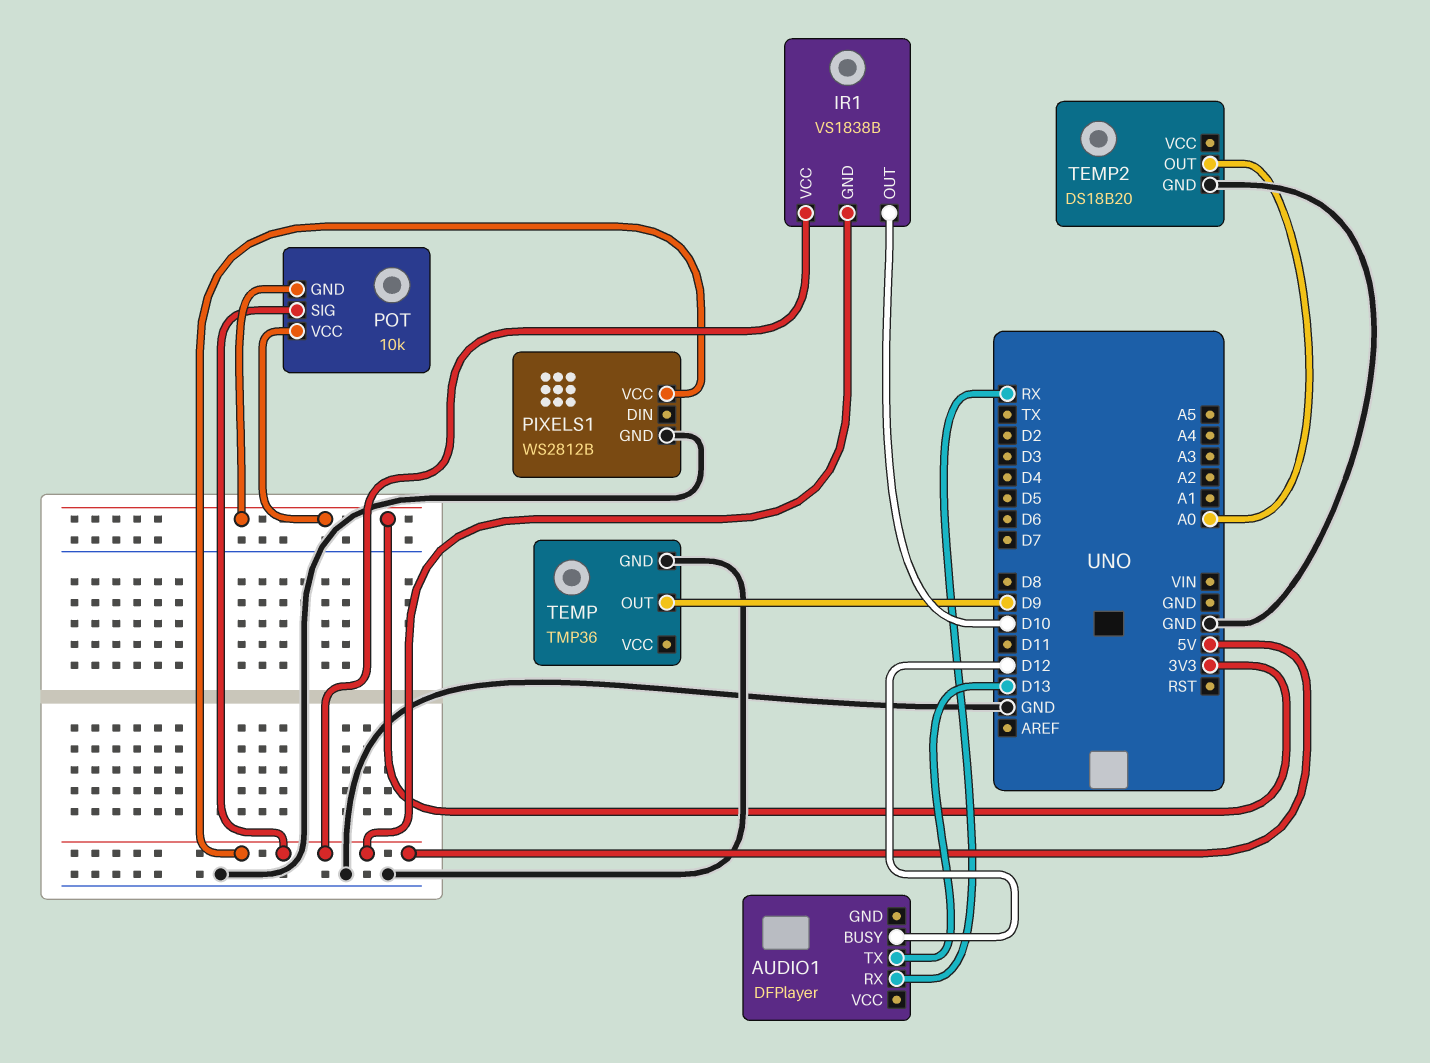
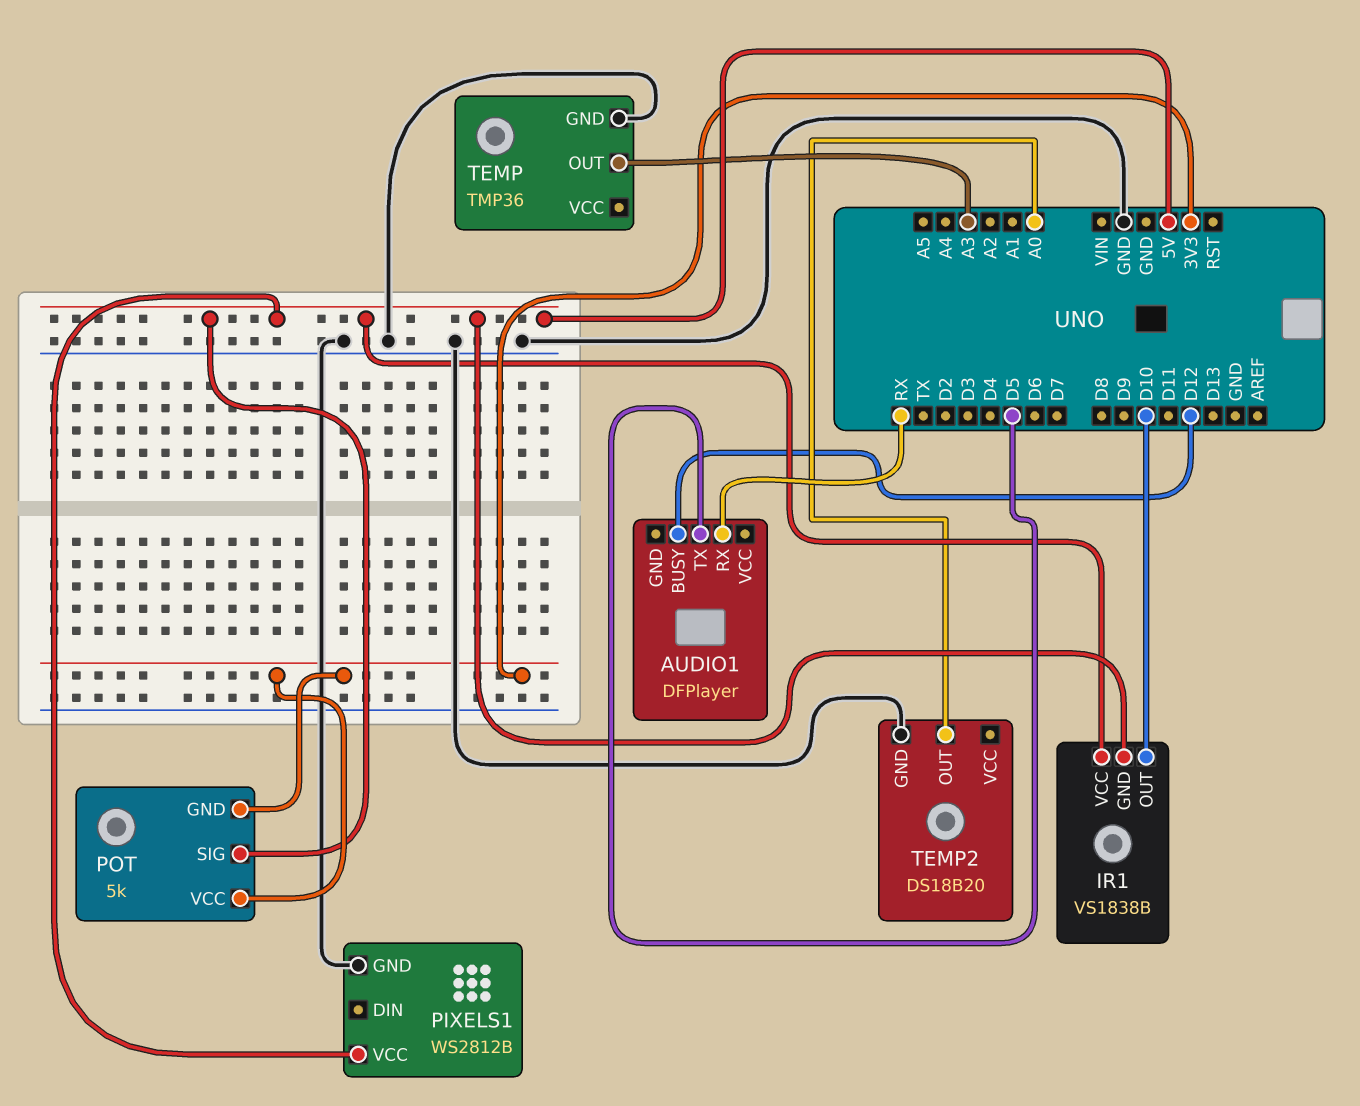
AUDIO1 pin TX: D13 -> D5
POT: 10k -> 5k
TEMP pin OUT: D9 -> A3

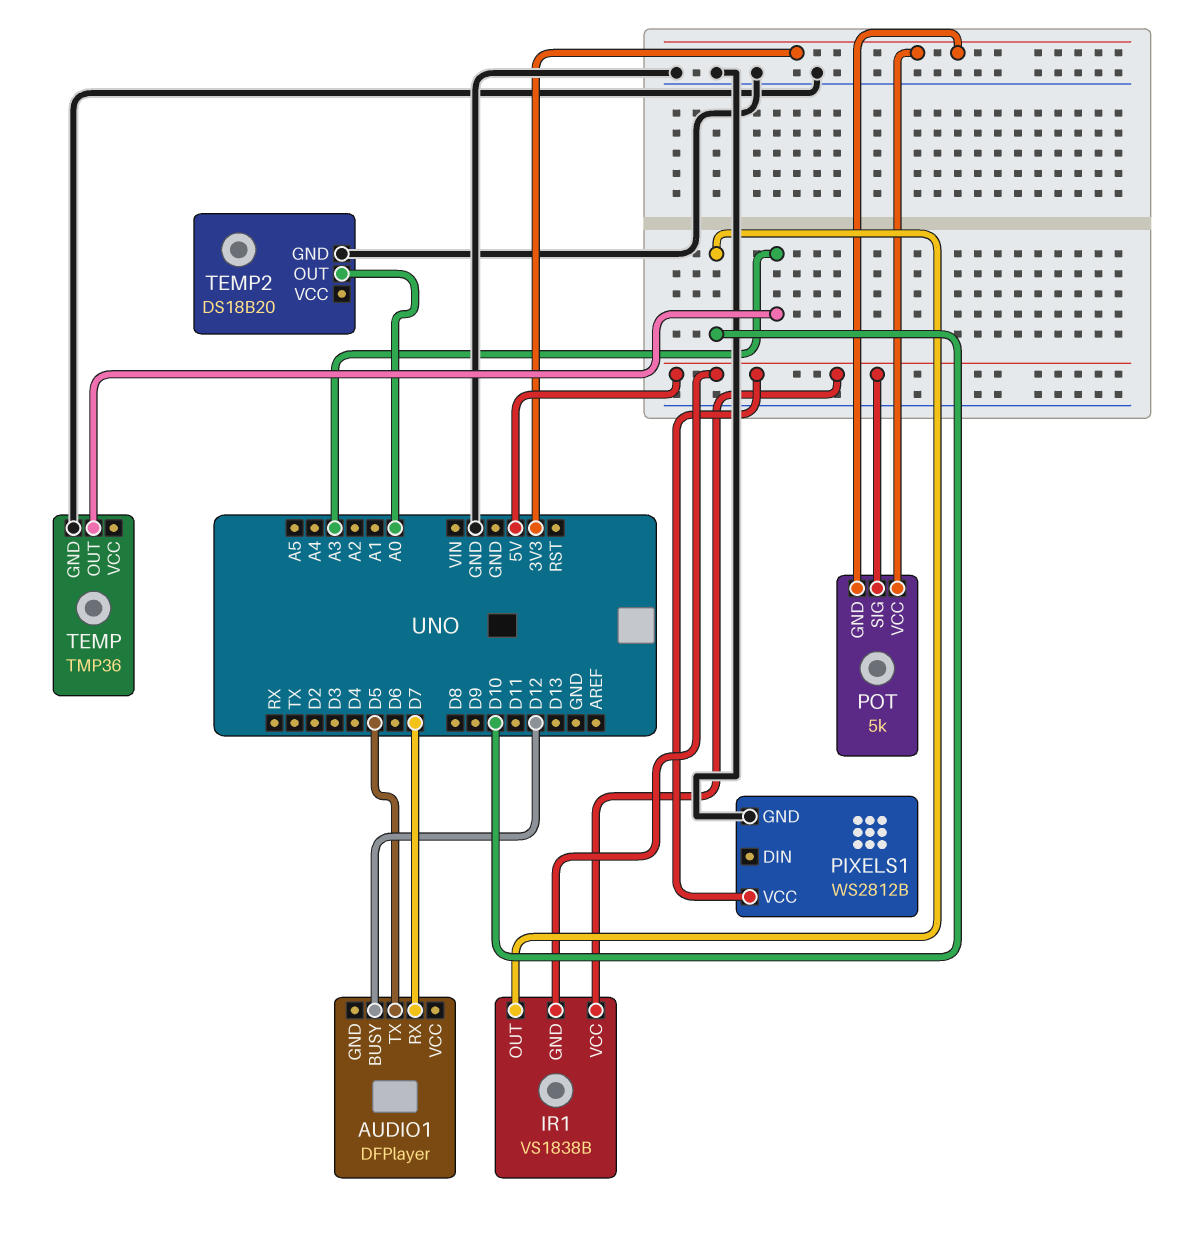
AUDIO1 pin RX: RX -> D7

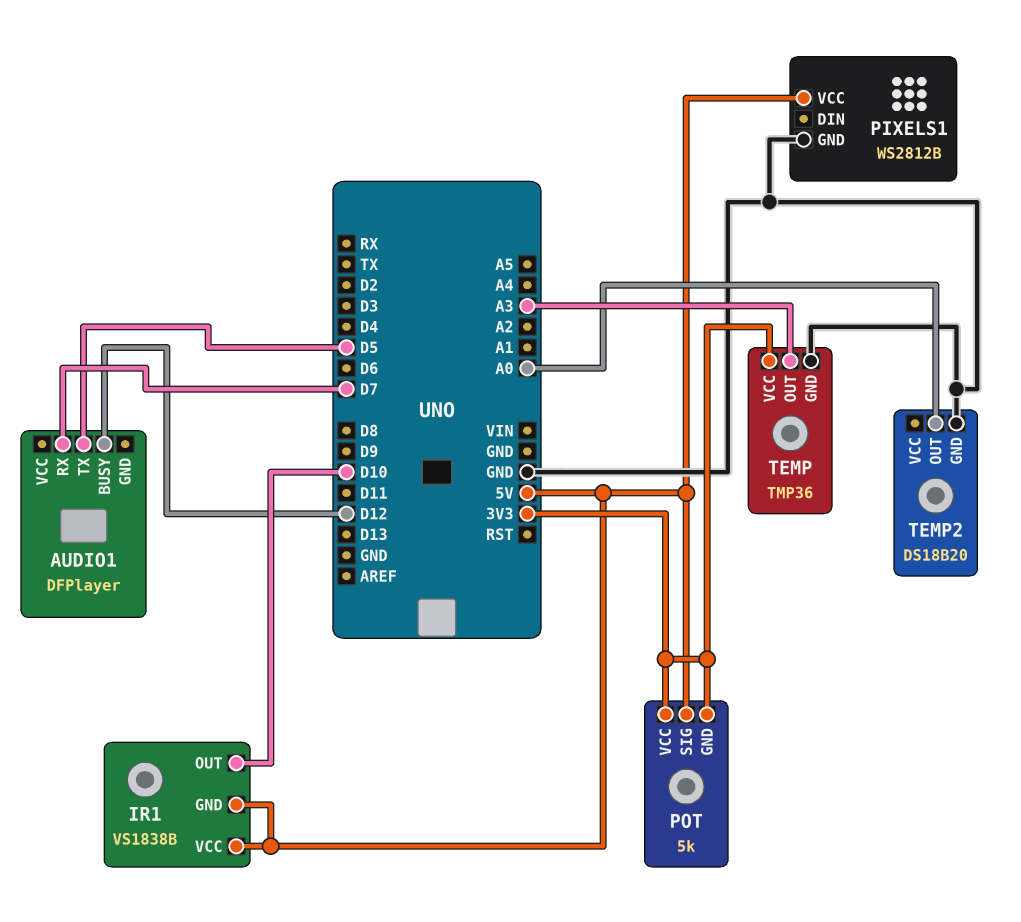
TEMP pin VCC: none -> 3V3

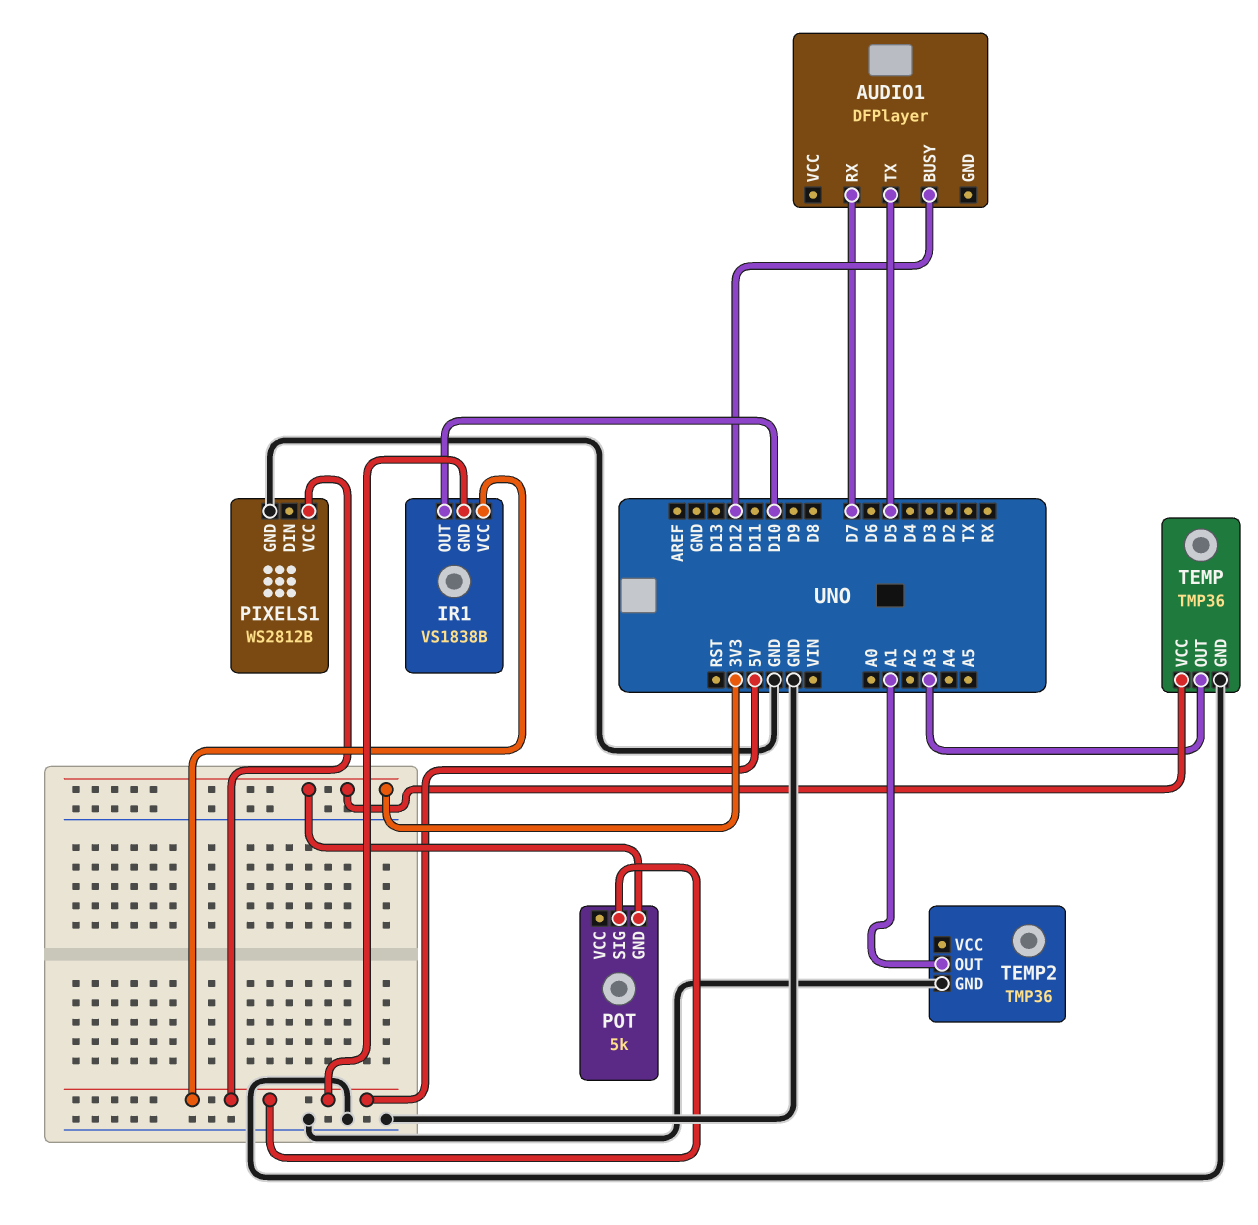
POT pin VCC: 3V3 -> none
TEMP2: DS18B20 -> TMP36
TEMP2 pin OUT: A0 -> A1

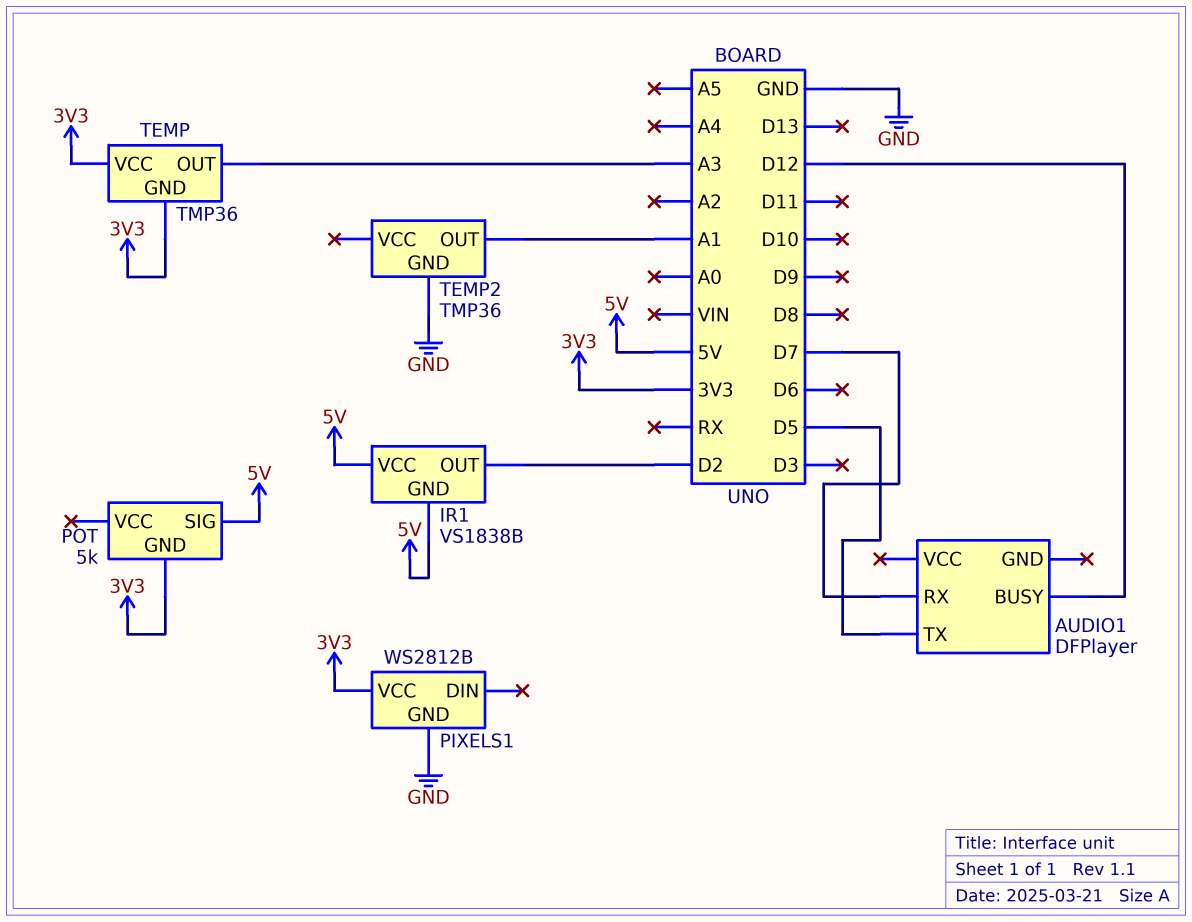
IR1 pin OUT: D10 -> D2
PIXELS1 pin VCC: 5V -> 3V3
TEMP pin GND: GND -> 3V3

